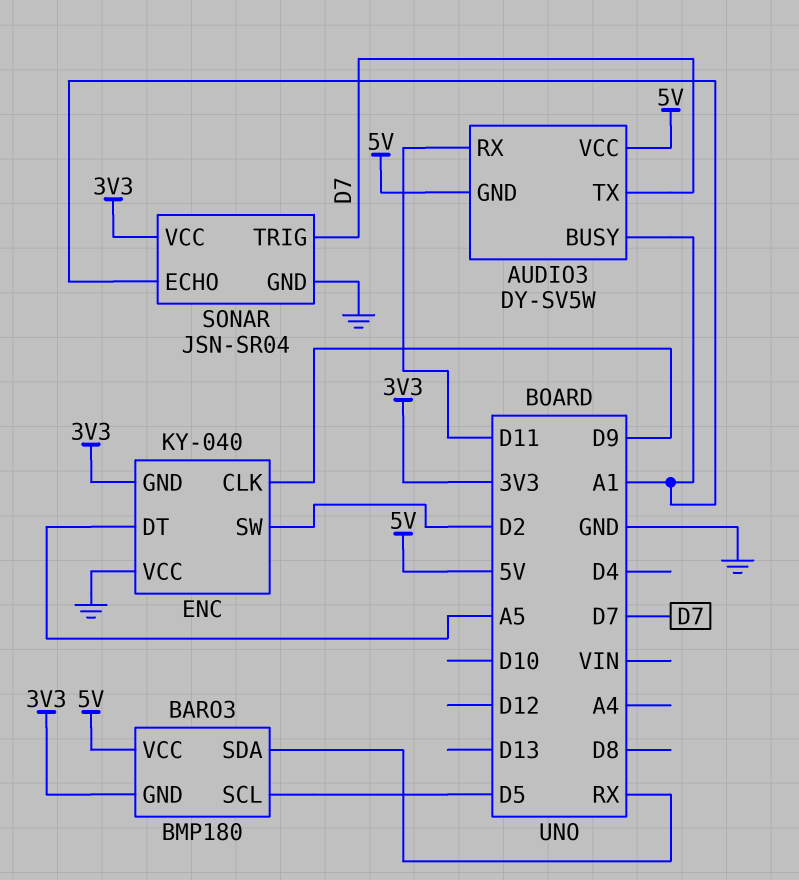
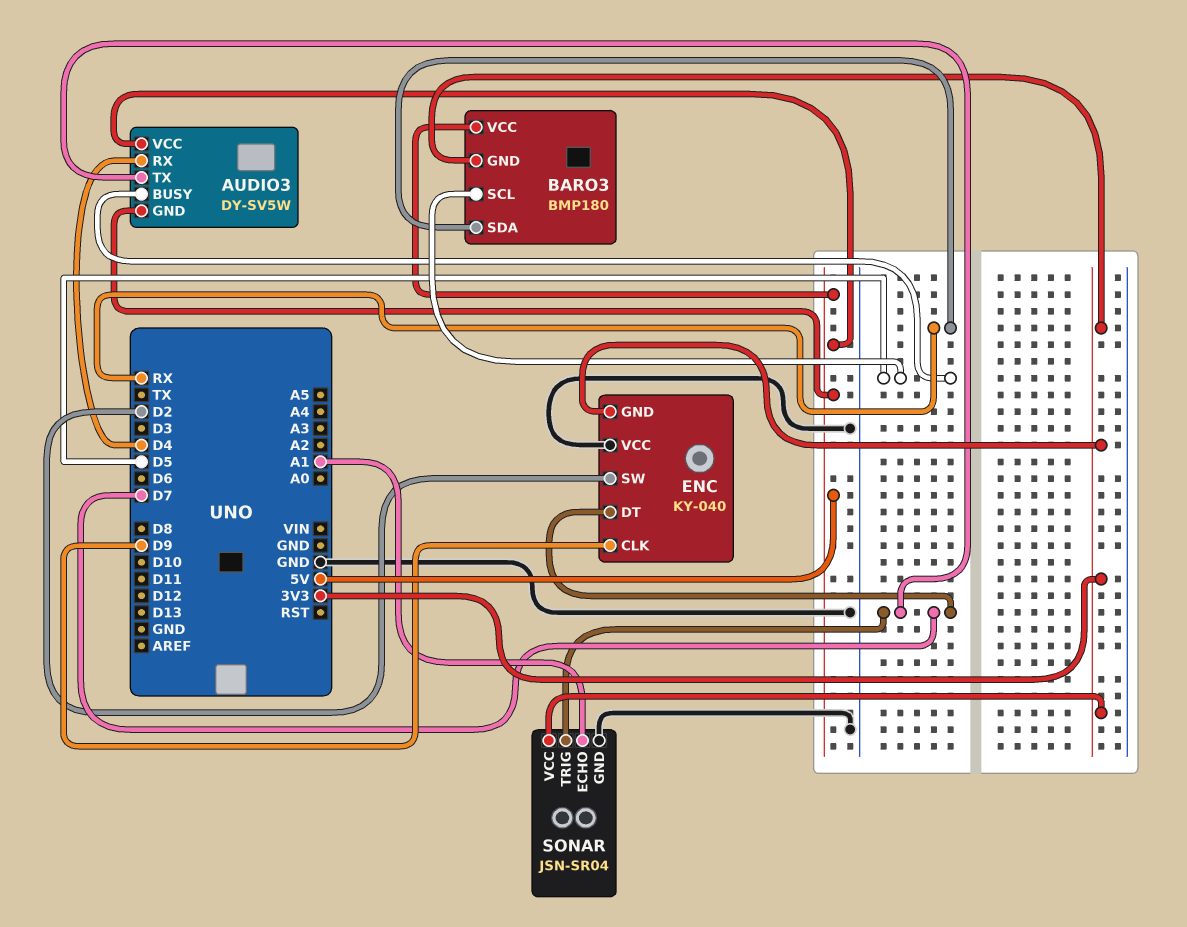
AUDIO3 pin BUSY: A1 -> D5
AUDIO3 pin RX: D11 -> D4
ENC pin DT: A5 -> D7

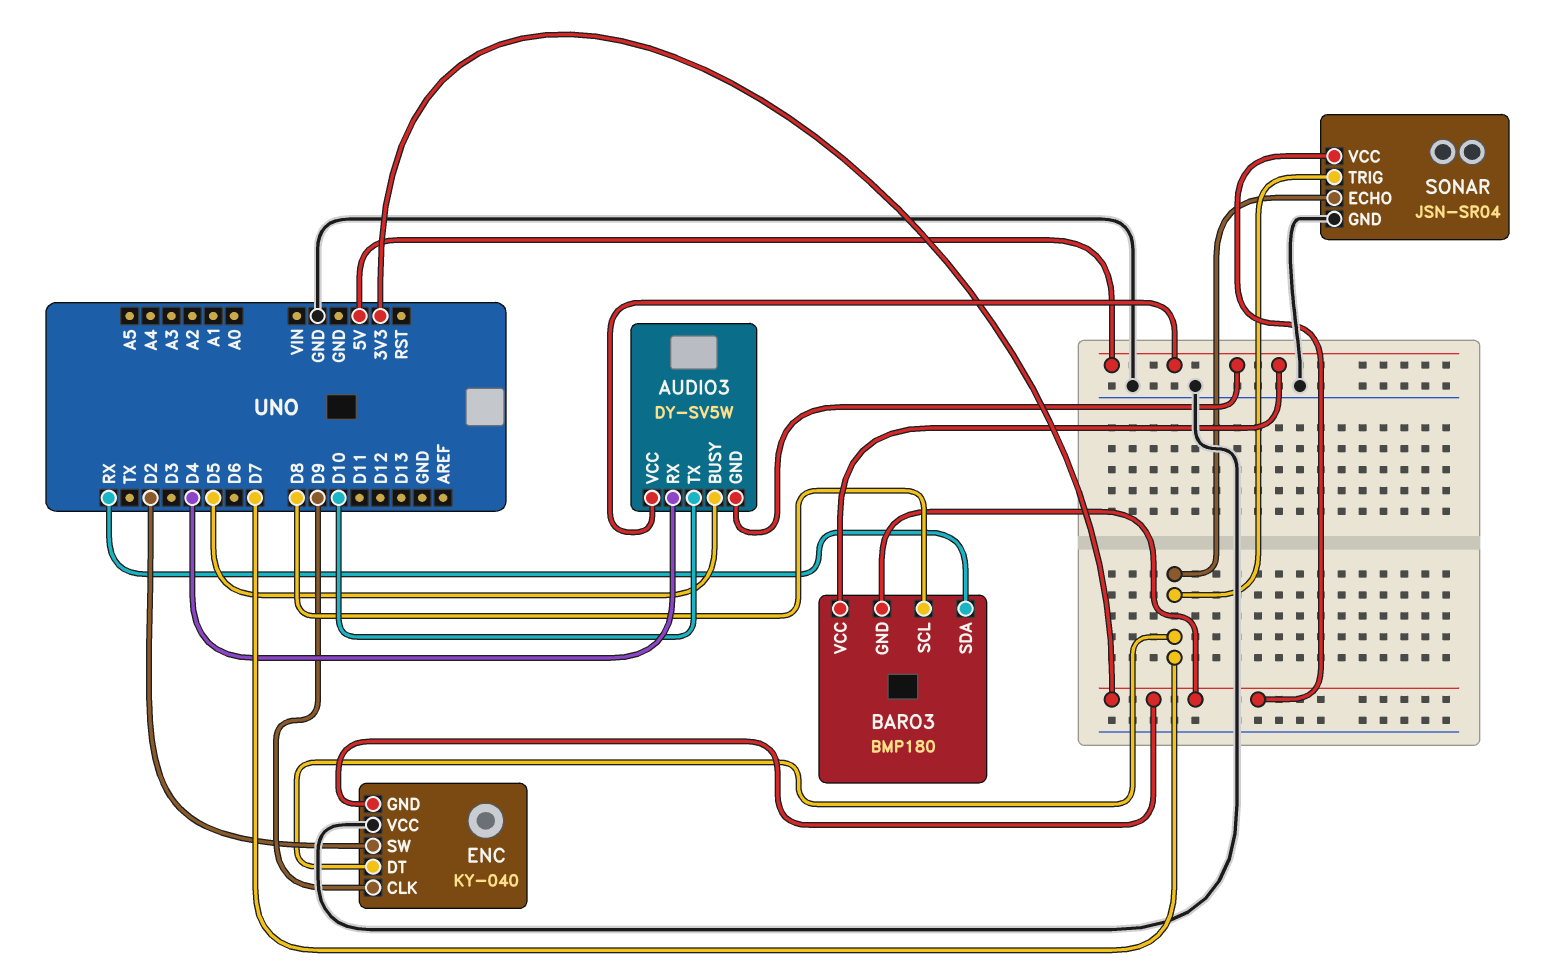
AUDIO3 pin TX: D7 -> D10
BARO3 pin SCL: D5 -> D8
SONAR pin ECHO: A1 -> D7

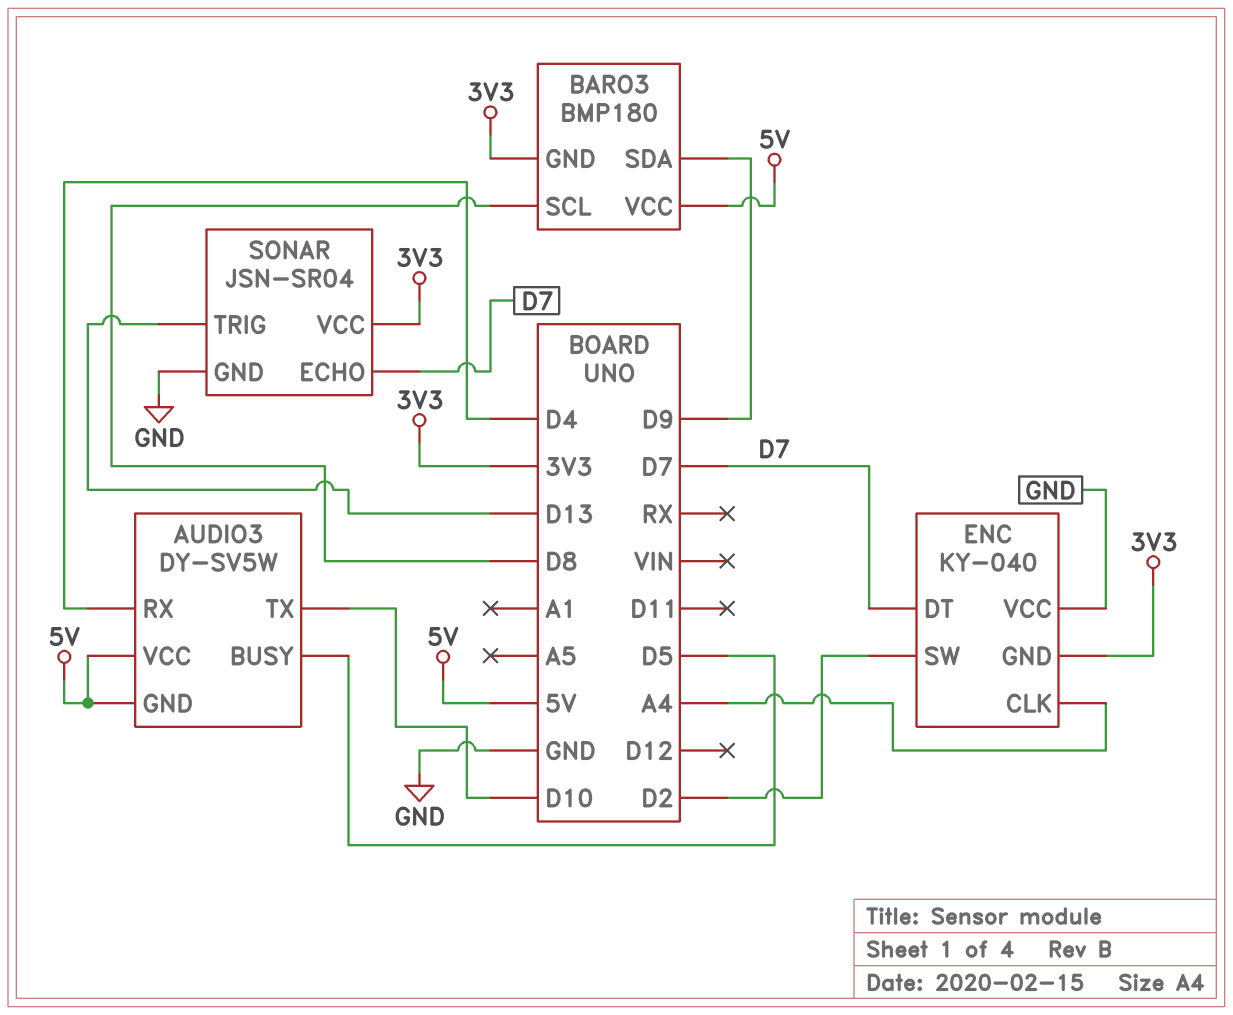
BARO3 pin SDA: RX -> D9
ENC pin CLK: D9 -> A4
SONAR pin TRIG: D7 -> D13

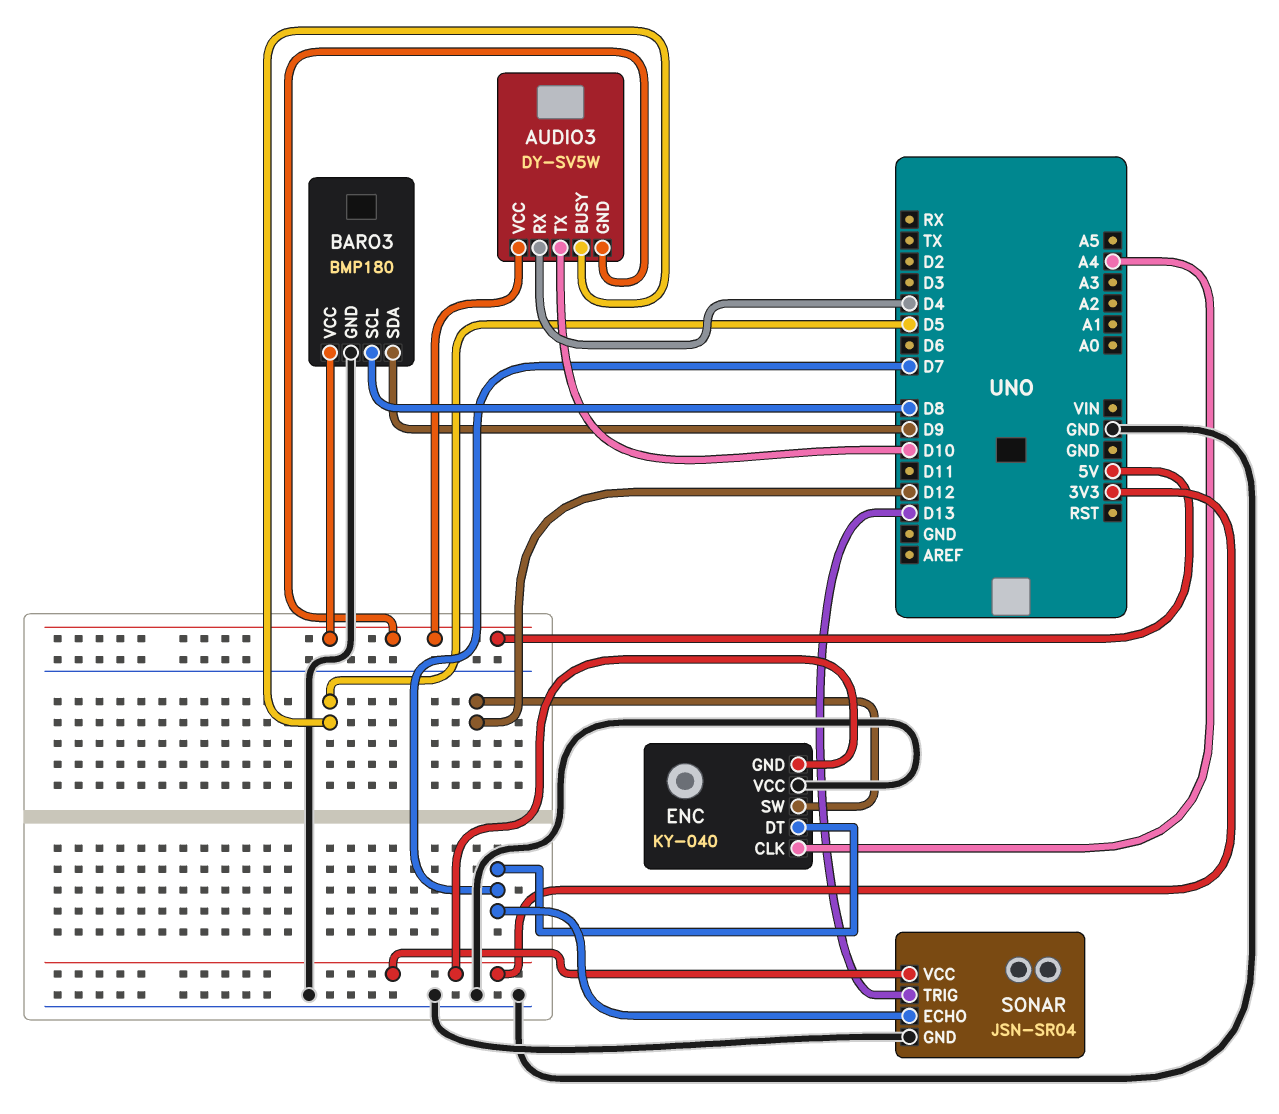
BARO3 pin GND: 3V3 -> GND
ENC pin SW: D2 -> D12

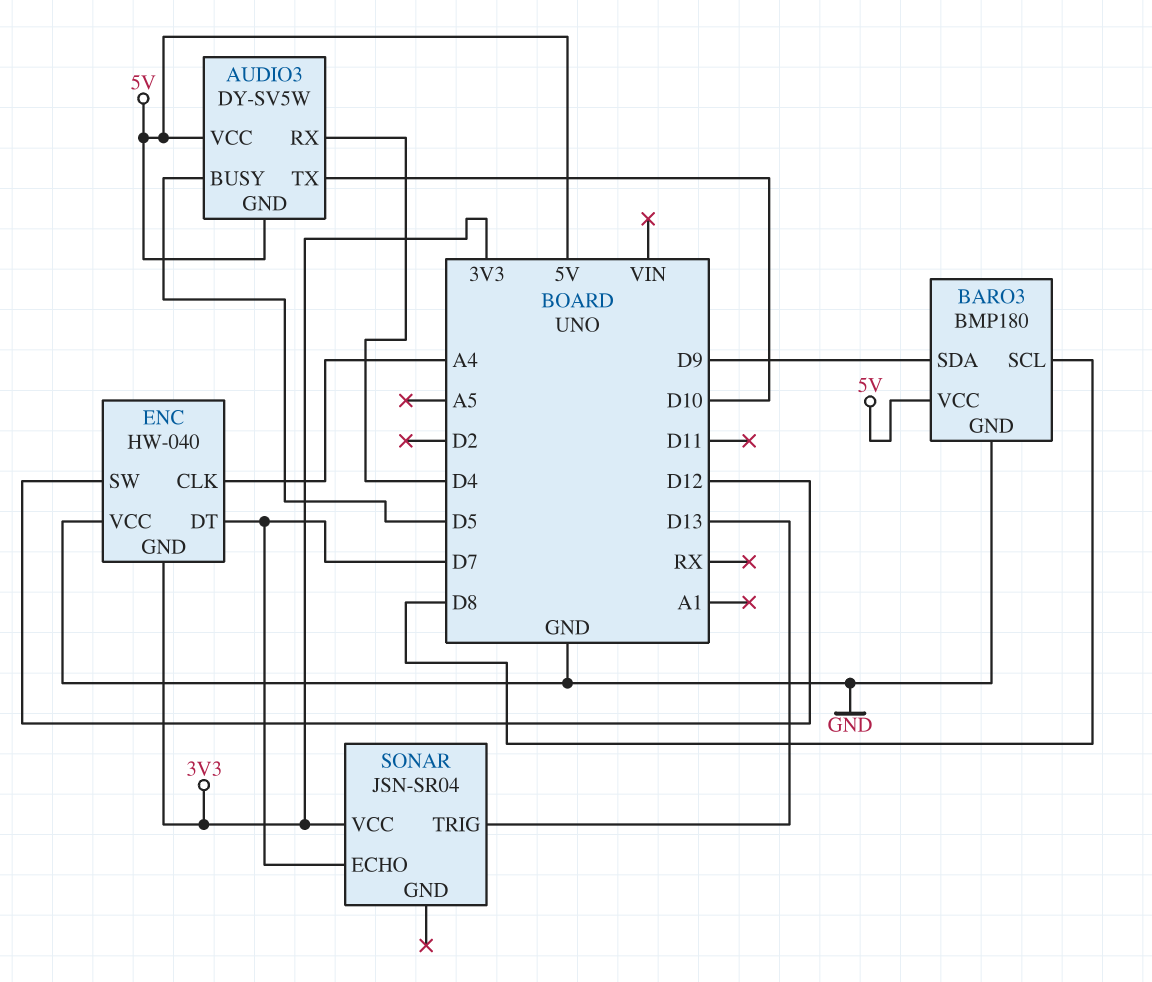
ENC: KY-040 -> HW-040
SONAR pin GND: GND -> none

